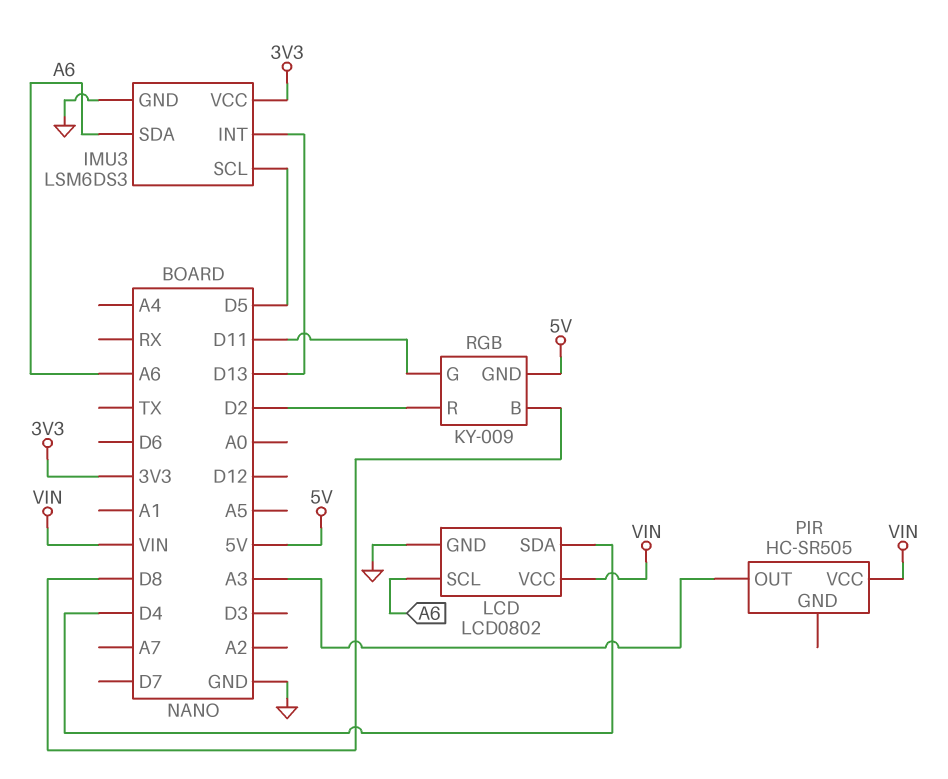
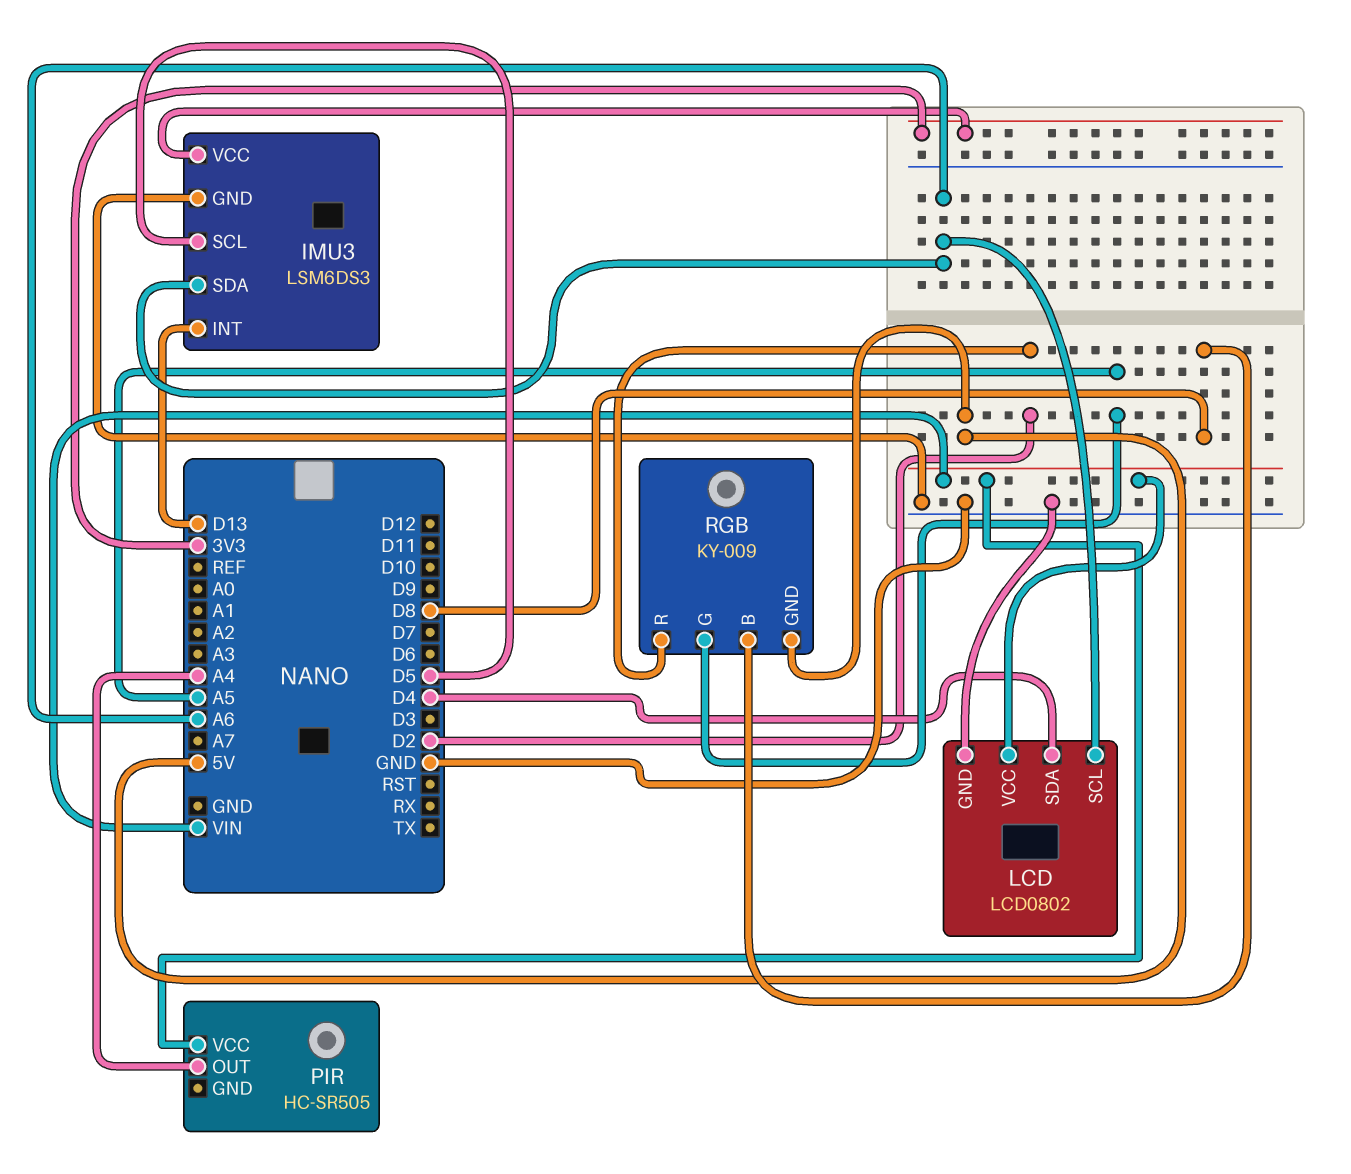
PIR pin OUT: A3 -> A4
RGB pin G: D11 -> A5

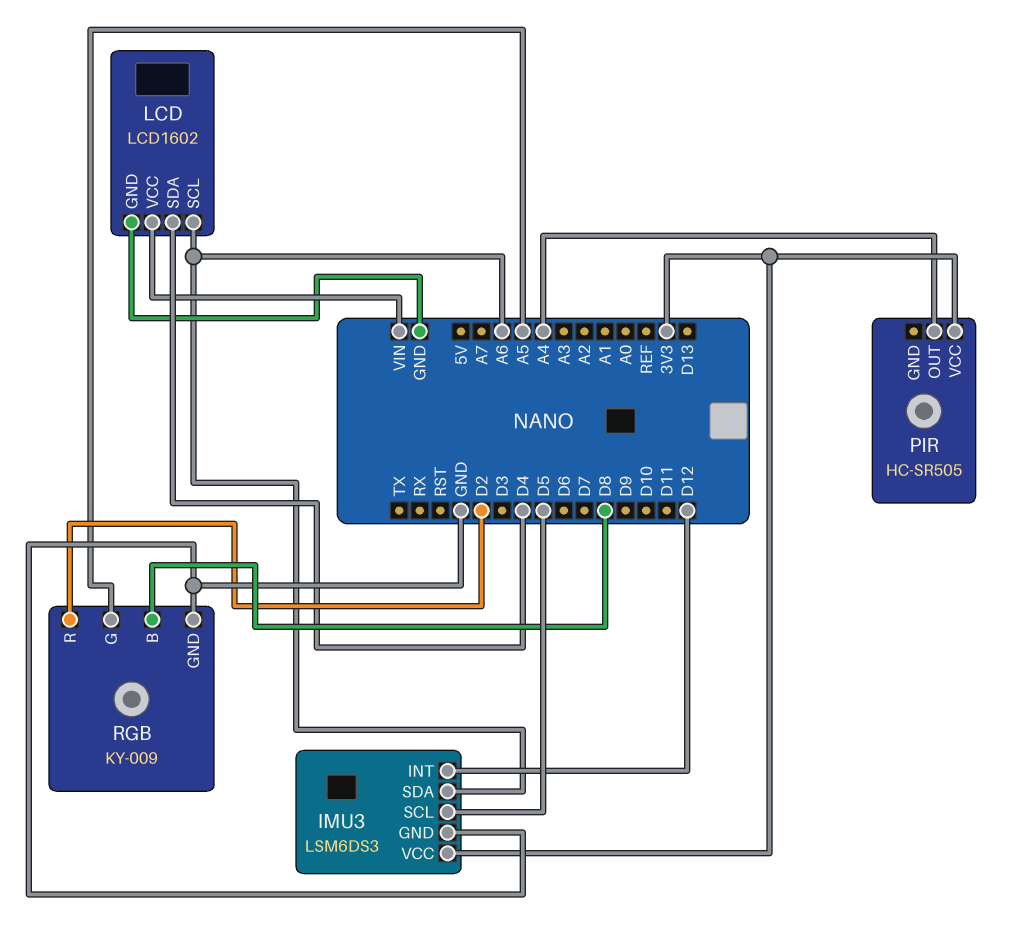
IMU3 pin INT: D13 -> D12
LCD: LCD0802 -> LCD1602
PIR pin VCC: VIN -> 3V3
RGB pin GND: 5V -> GND

